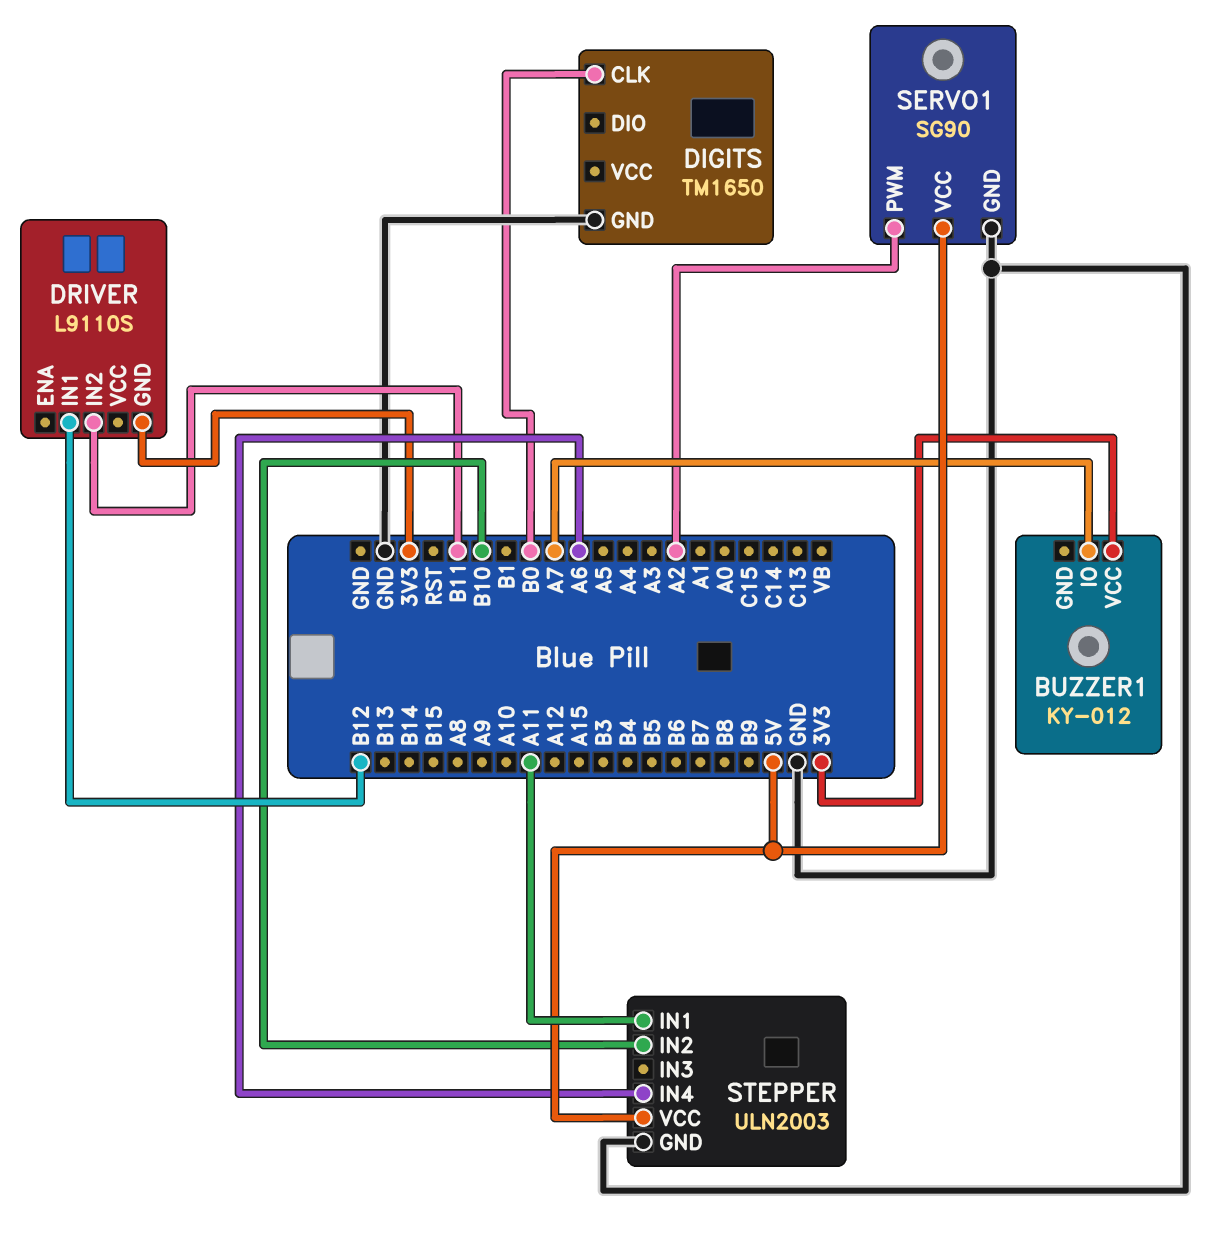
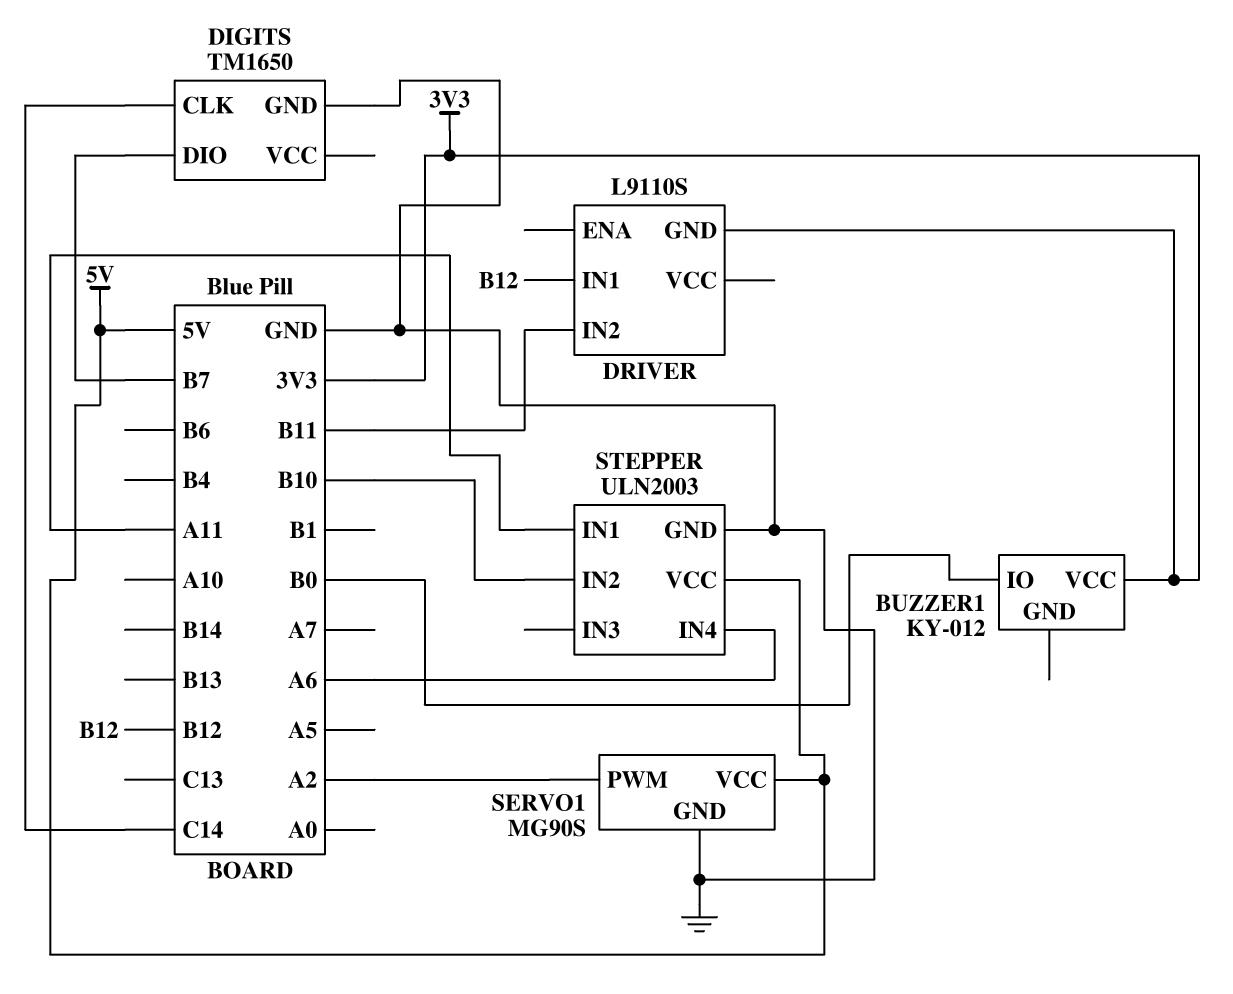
BUZZER1 pin IO: A7 -> B0
DIGITS pin CLK: B0 -> C14
DIGITS pin DIO: none -> B7
SERVO1: SG90 -> MG90S

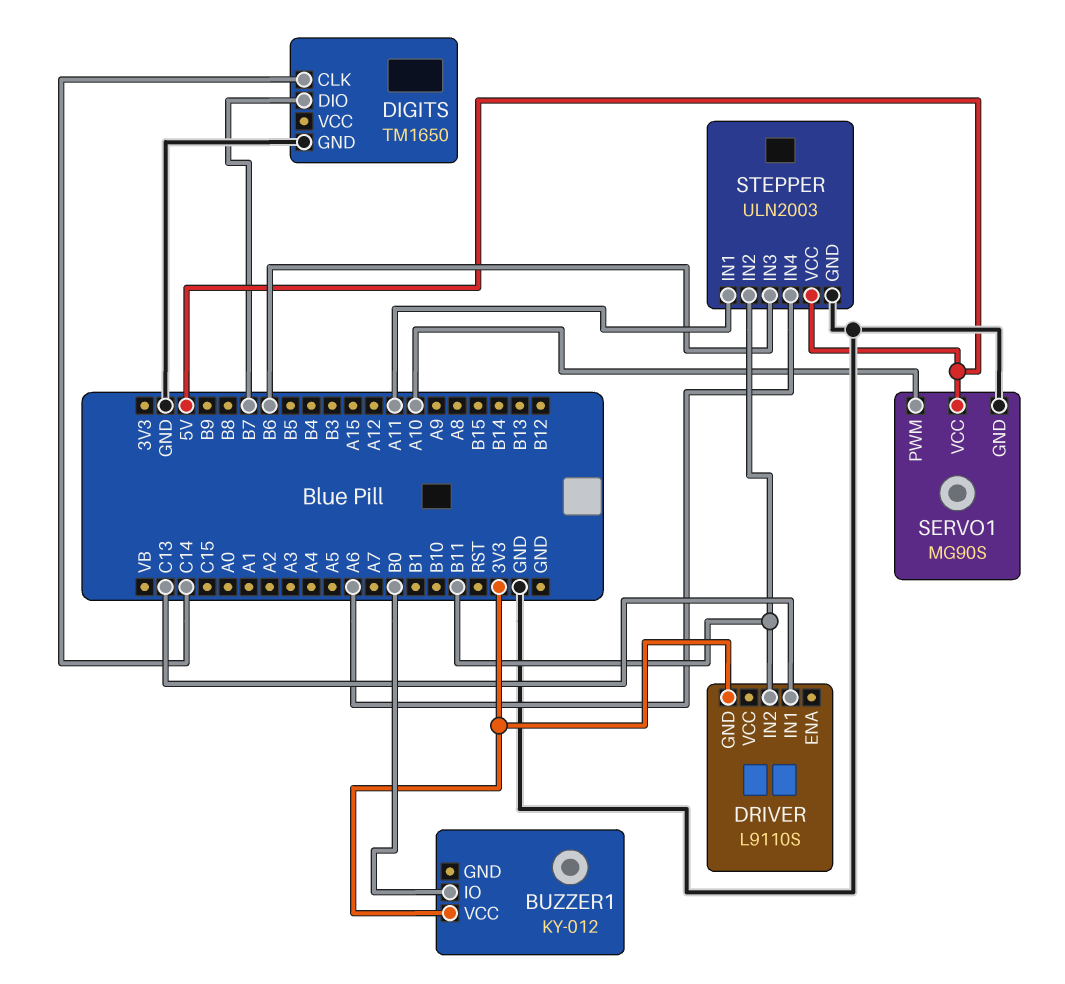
DRIVER pin IN1: B12 -> C13
SERVO1 pin PWM: A2 -> A10
STEPPER pin IN2: B10 -> B11
STEPPER pin IN3: none -> B6

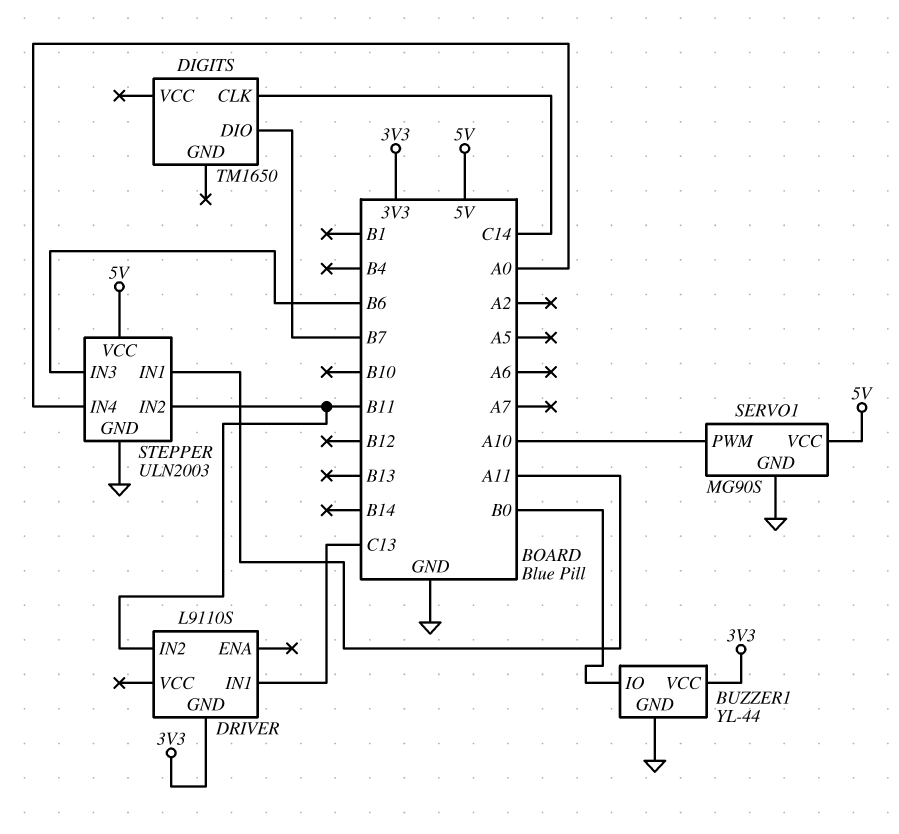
BUZZER1: KY-012 -> YL-44
BUZZER1 pin GND: none -> GND
DIGITS pin GND: GND -> none
STEPPER pin IN4: A6 -> A0

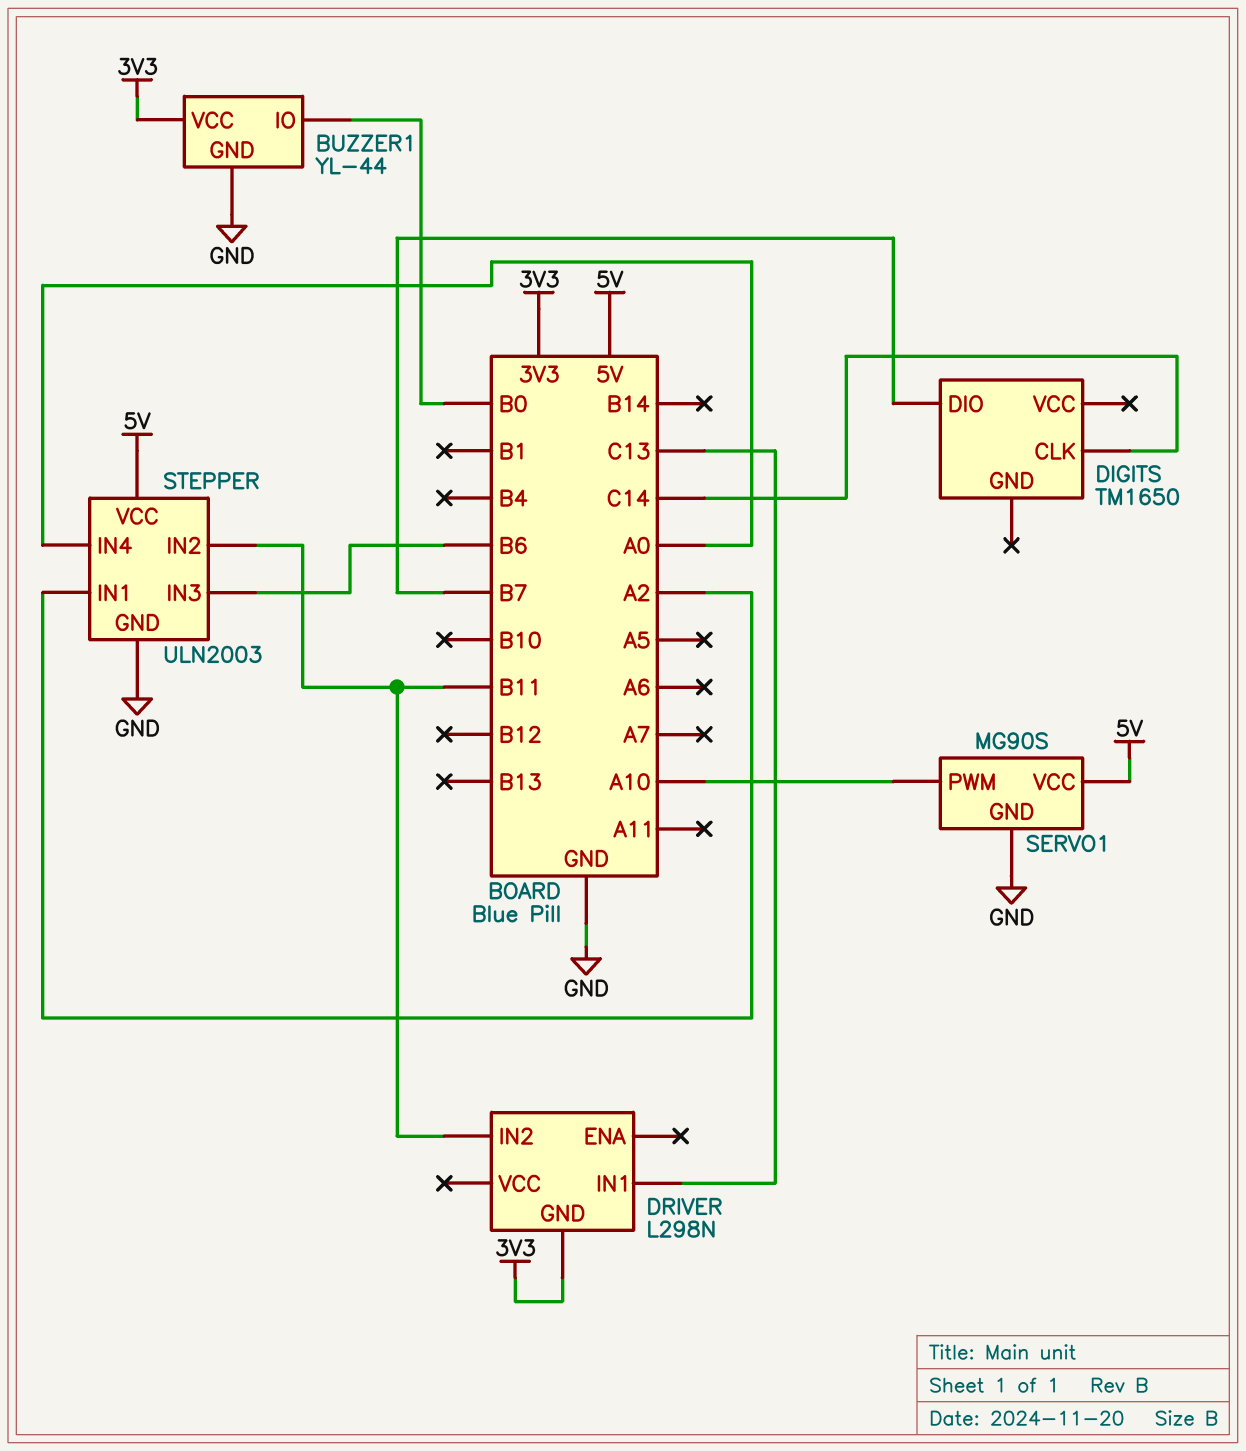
DRIVER: L9110S -> L298N
STEPPER pin IN1: A11 -> A2

